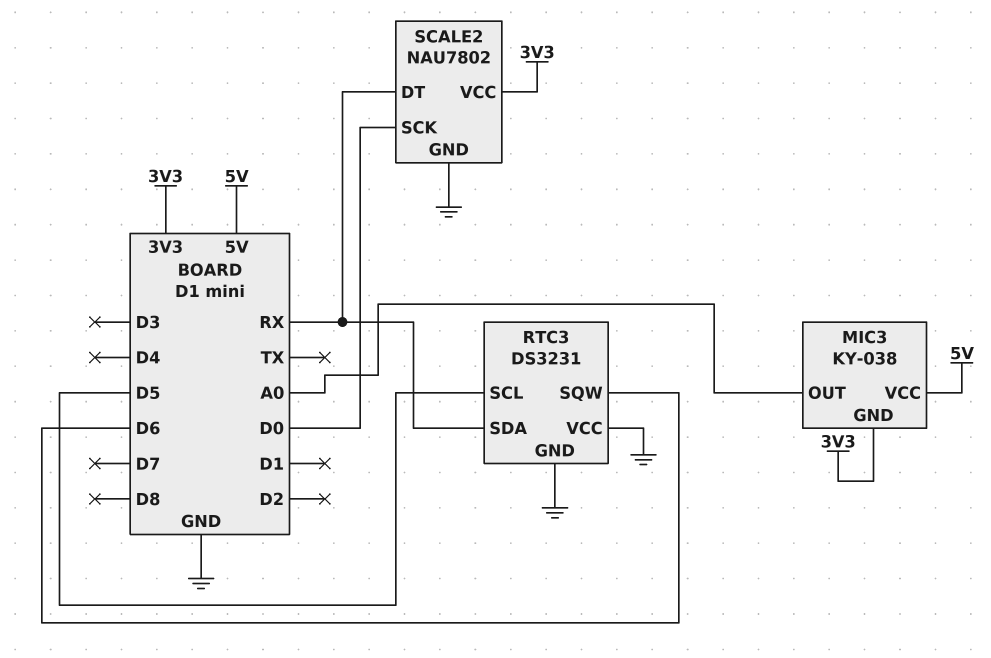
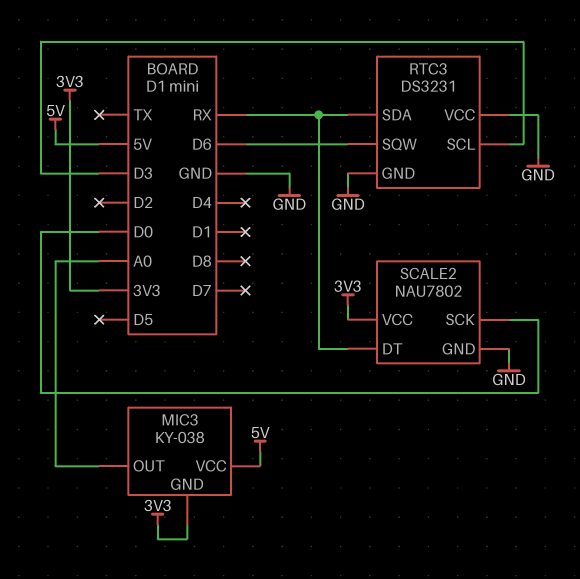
RTC3 pin SCL: D5 -> D3

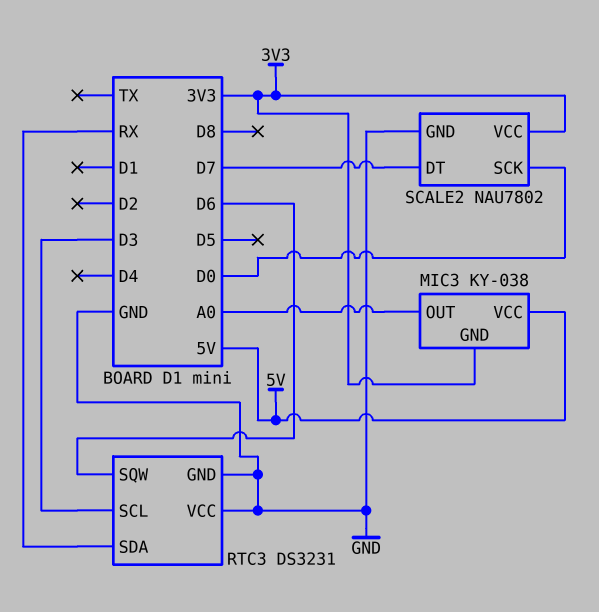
SCALE2 pin DT: RX -> D7

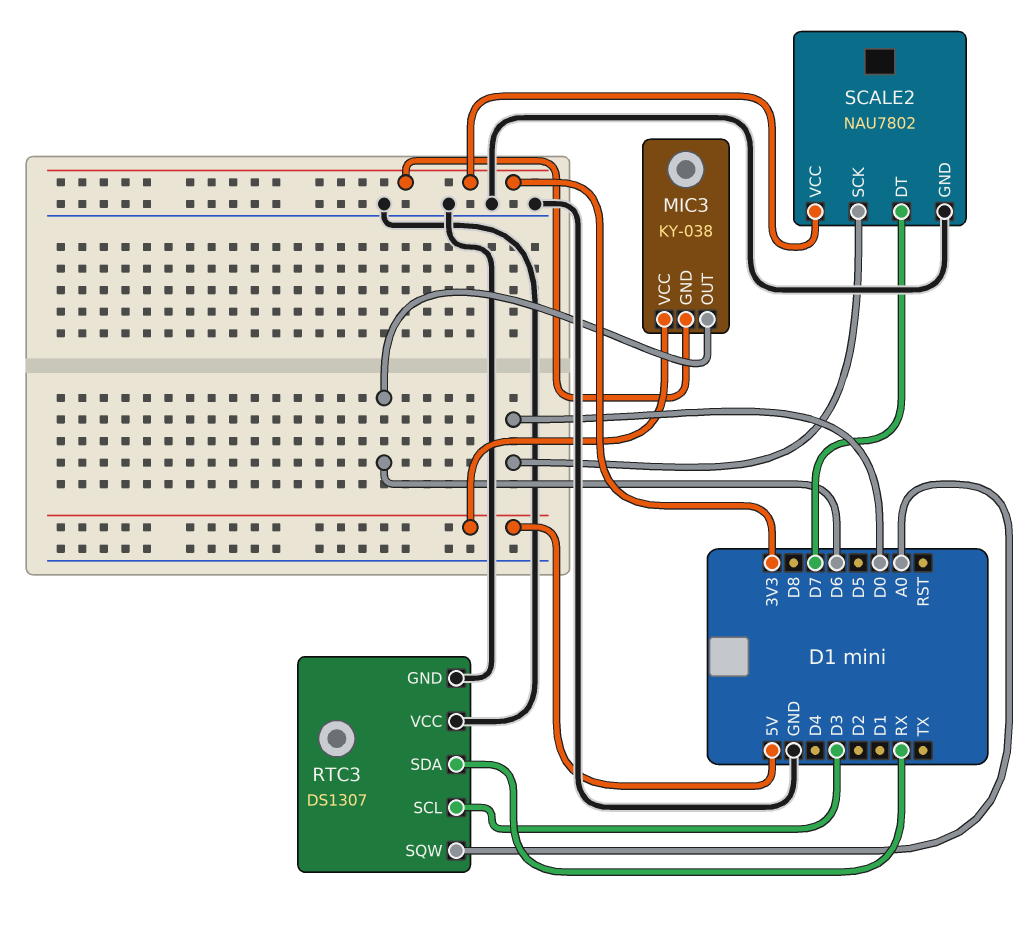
MIC3 pin OUT: A0 -> D6
RTC3: DS3231 -> DS1307
RTC3 pin SQW: D6 -> A0

